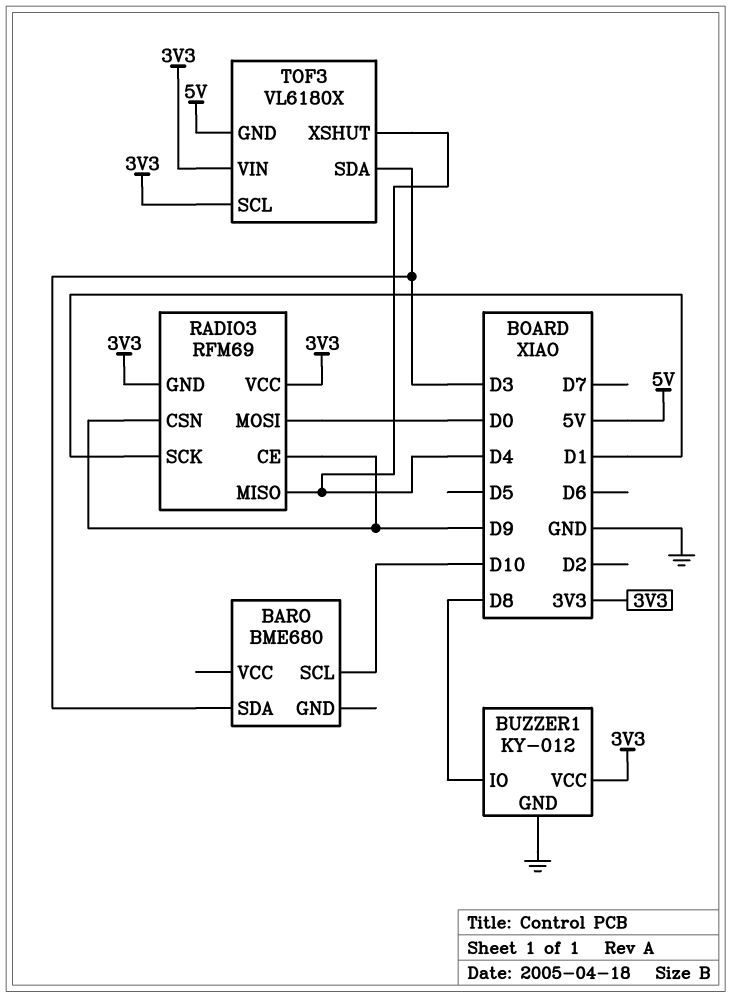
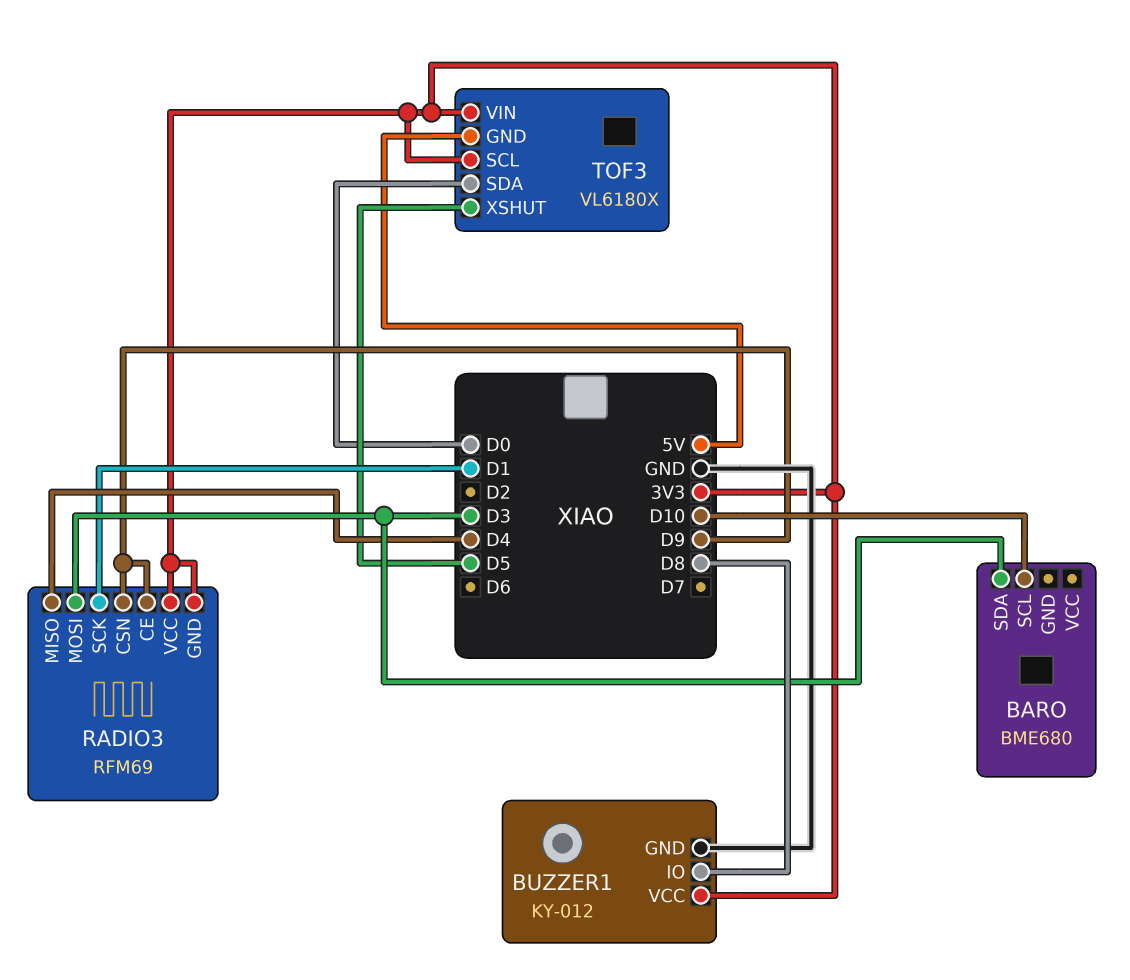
RADIO3 pin MOSI: D0 -> D3
TOF3 pin SDA: D3 -> D0
TOF3 pin XSHUT: D4 -> D5

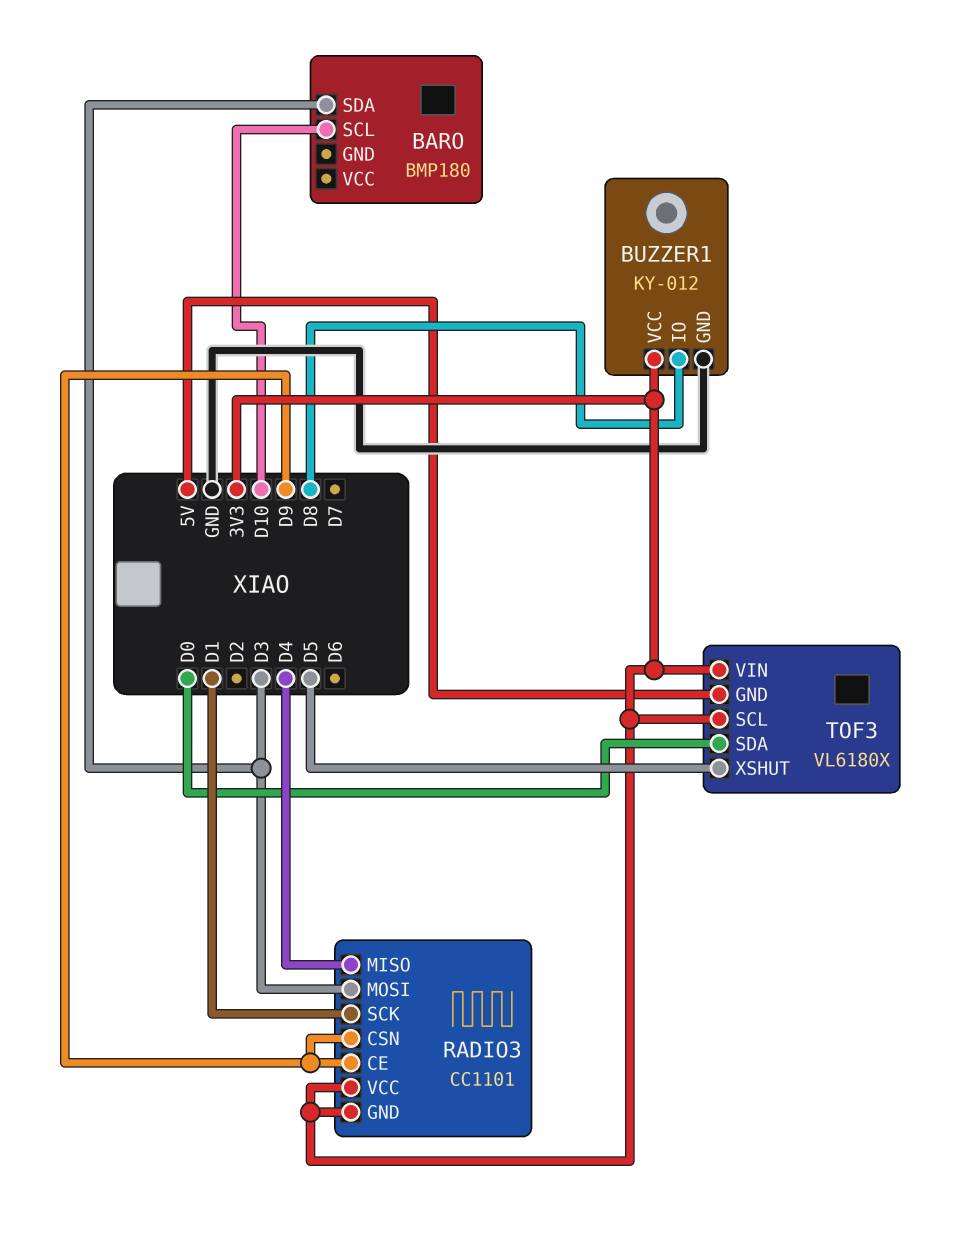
BARO: BME680 -> BMP180
RADIO3: RFM69 -> CC1101

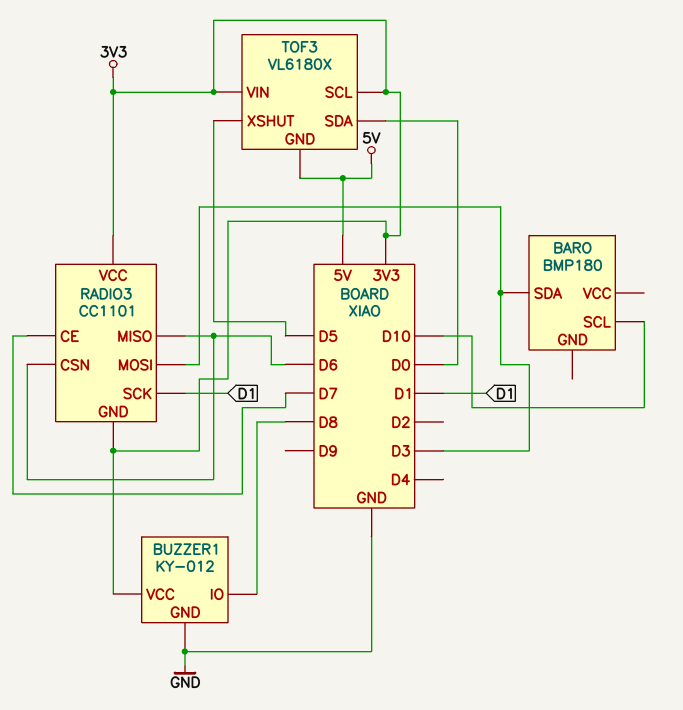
RADIO3 pin CE: D9 -> D7
RADIO3 pin CSN: D9 -> D6
RADIO3 pin MISO: D4 -> D6

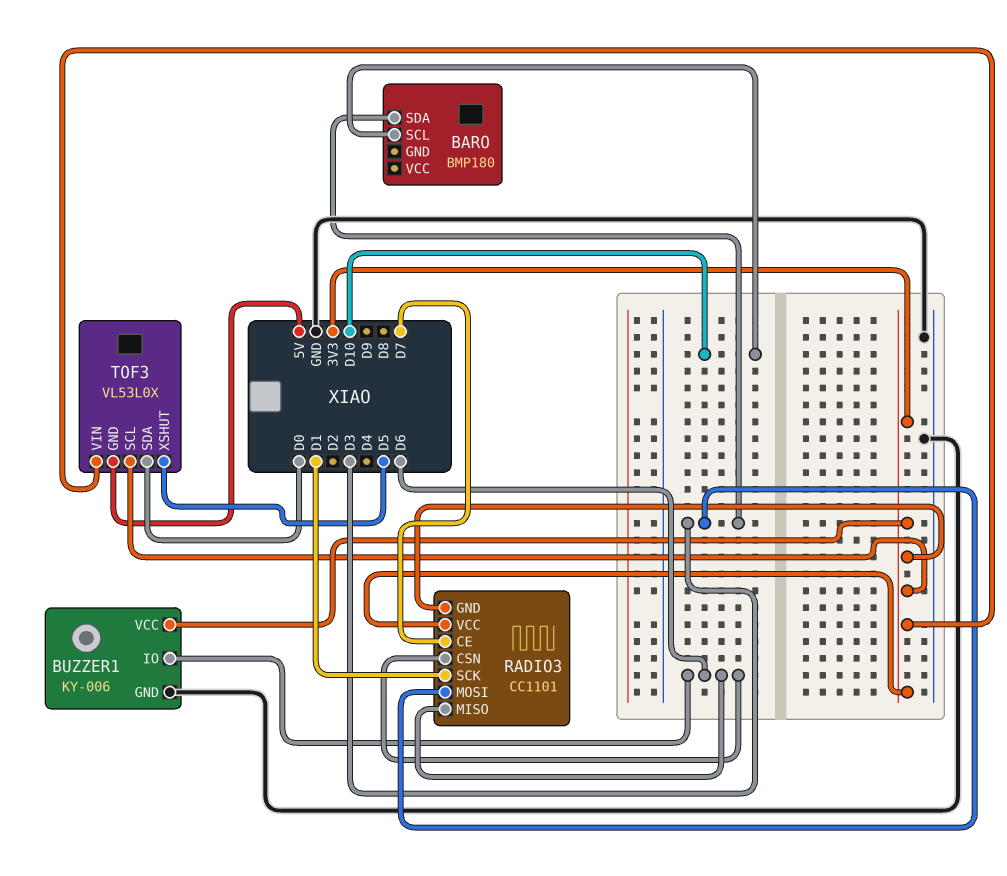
BUZZER1: KY-012 -> KY-006
BUZZER1 pin IO: D8 -> D6
TOF3: VL6180X -> VL53L0X

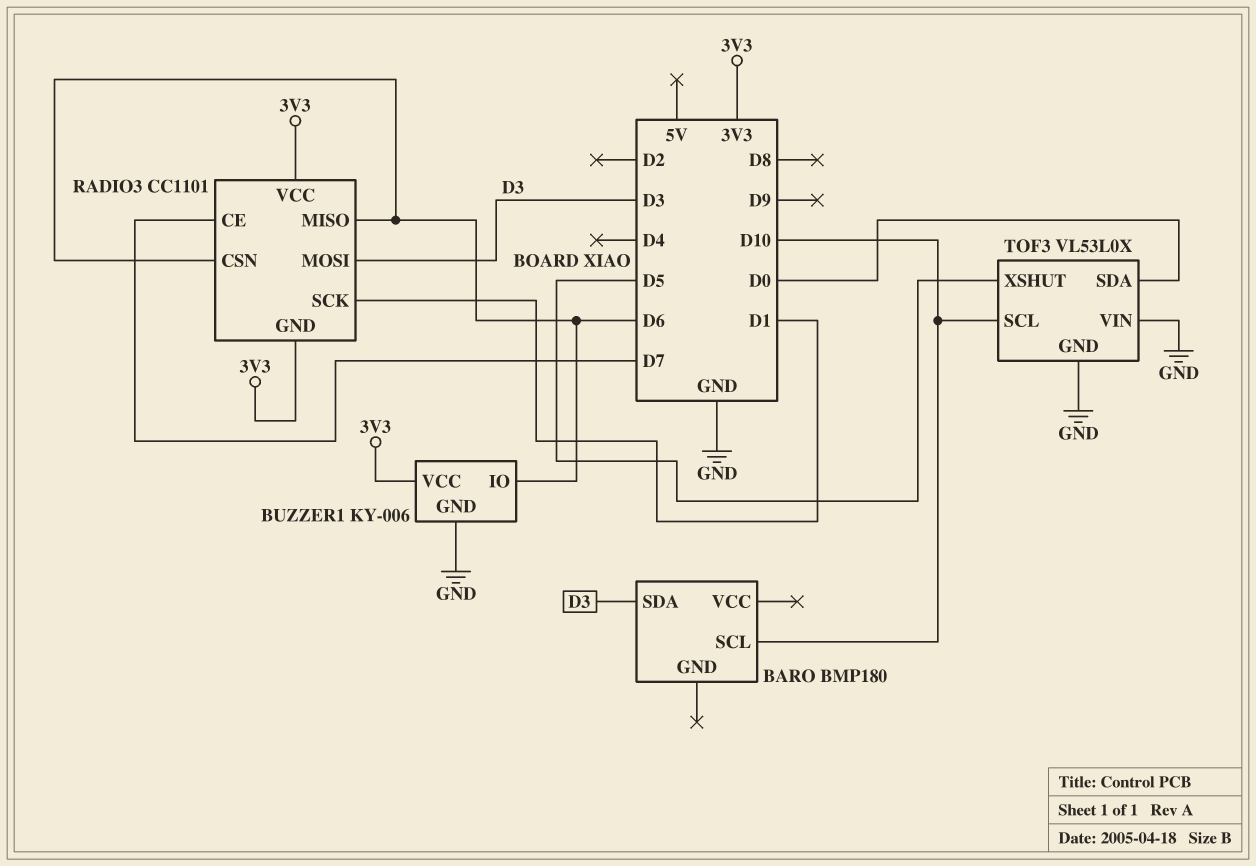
TOF3 pin GND: 5V -> GND
TOF3 pin SCL: 3V3 -> D10
TOF3 pin VIN: 3V3 -> GND

